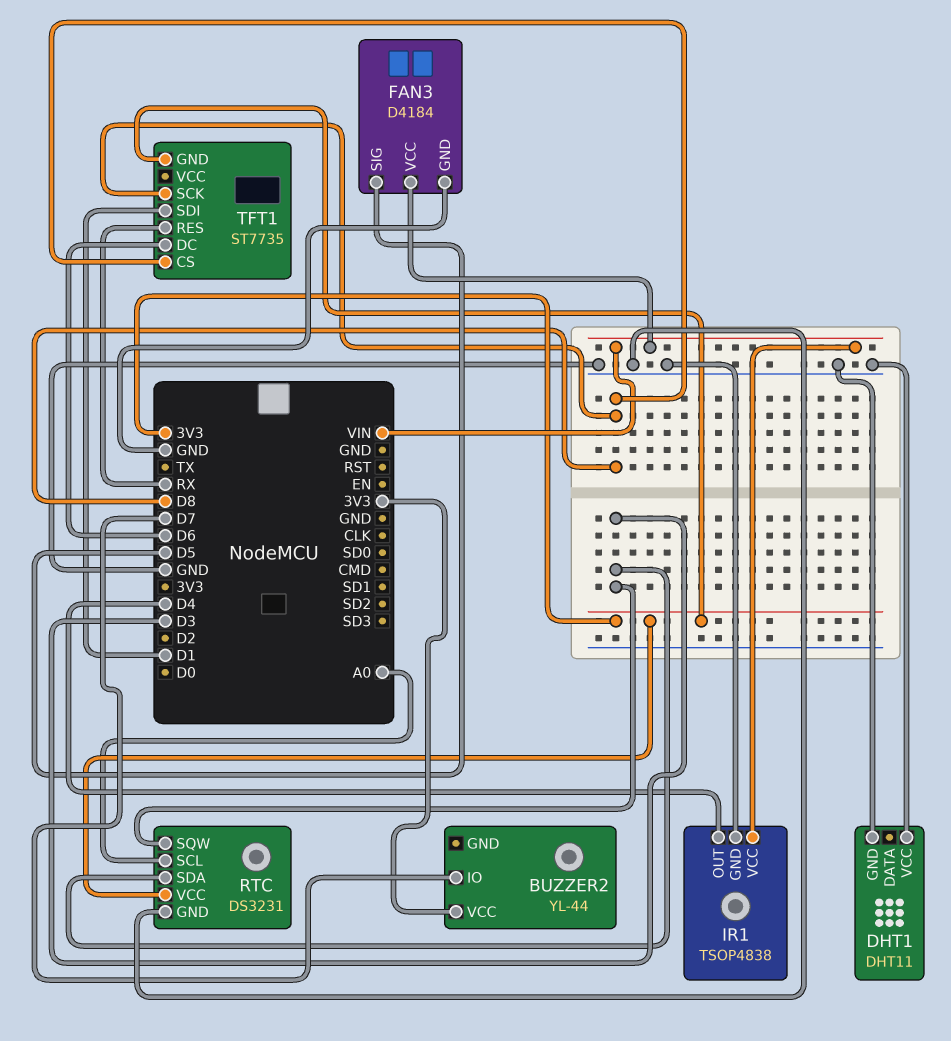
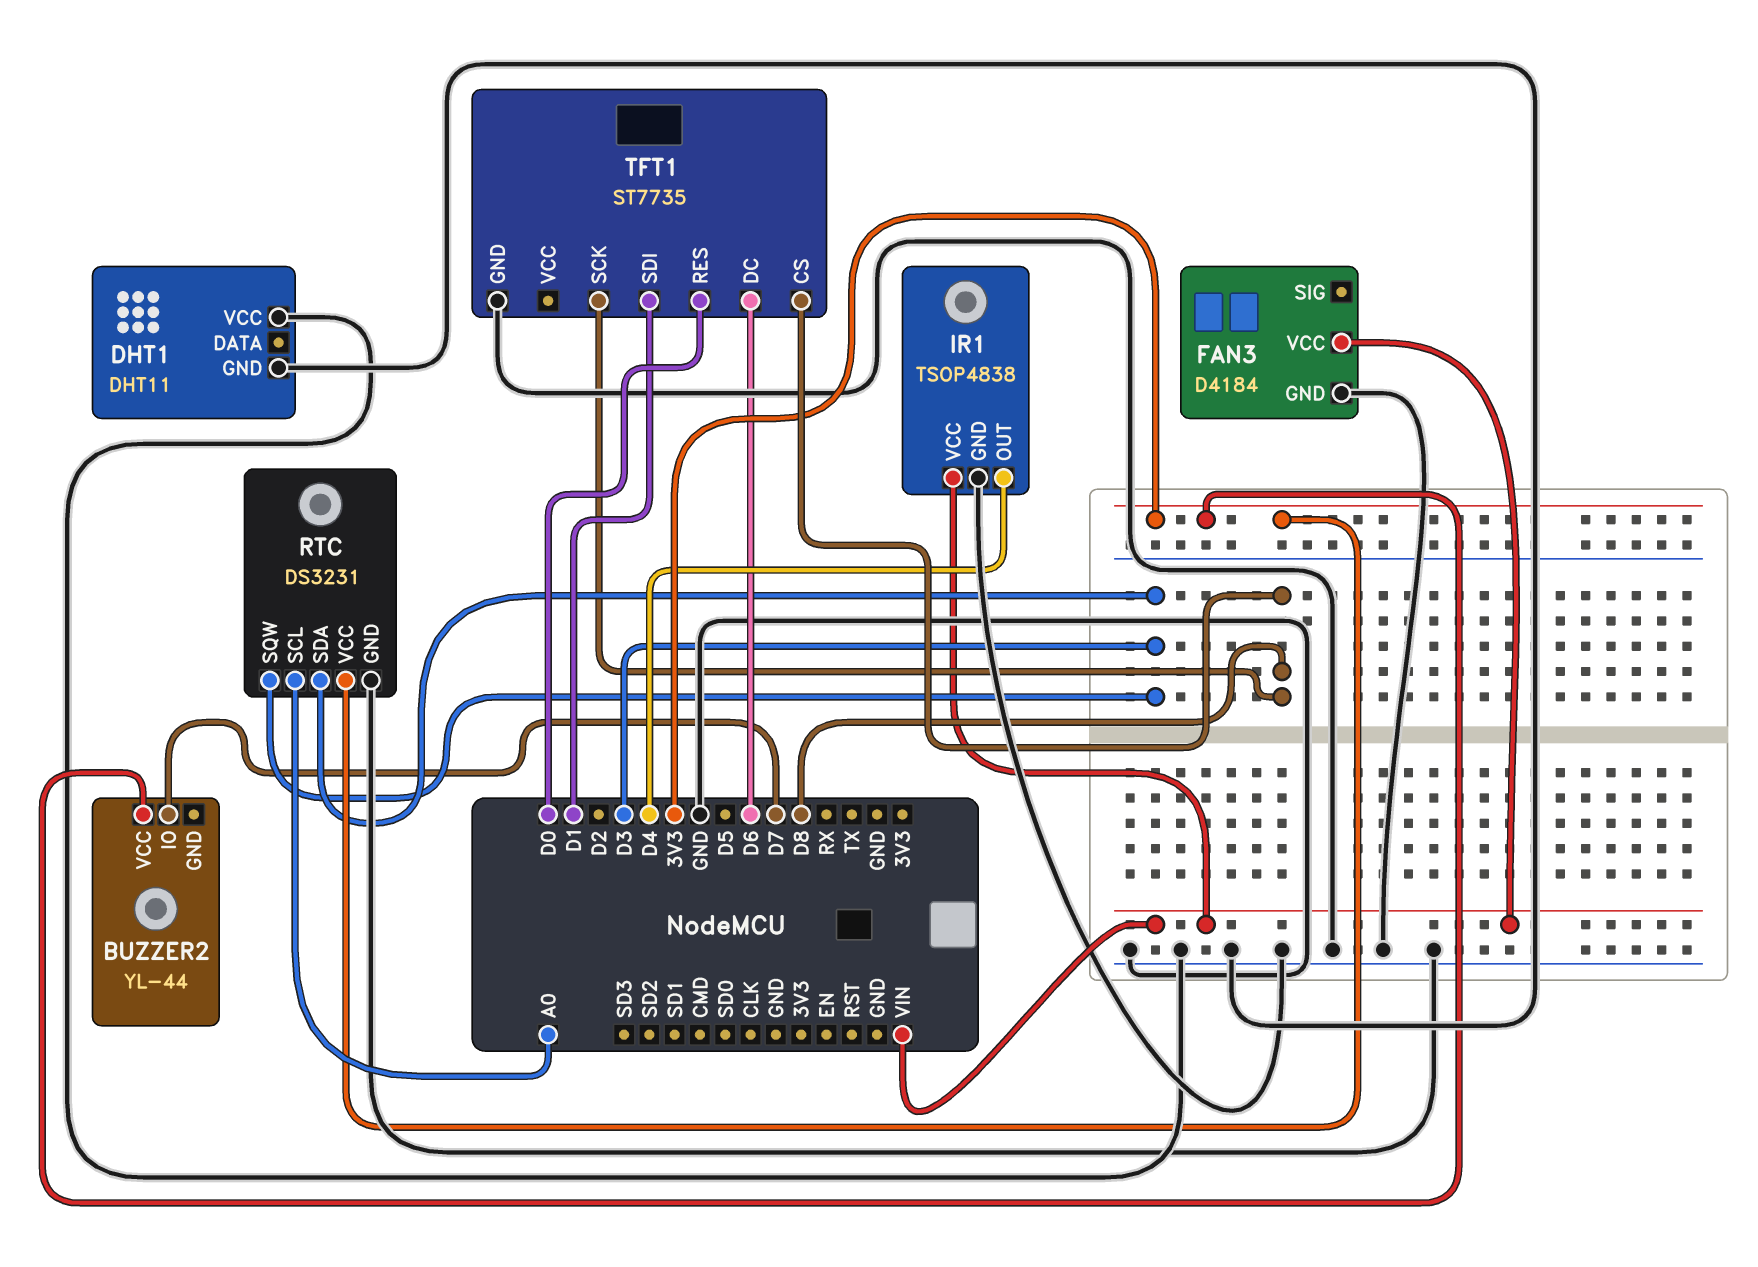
FAN3 pin SIG: D5 -> none
TFT1 pin GND: 3V3 -> GND
TFT1 pin RES: RX -> D0

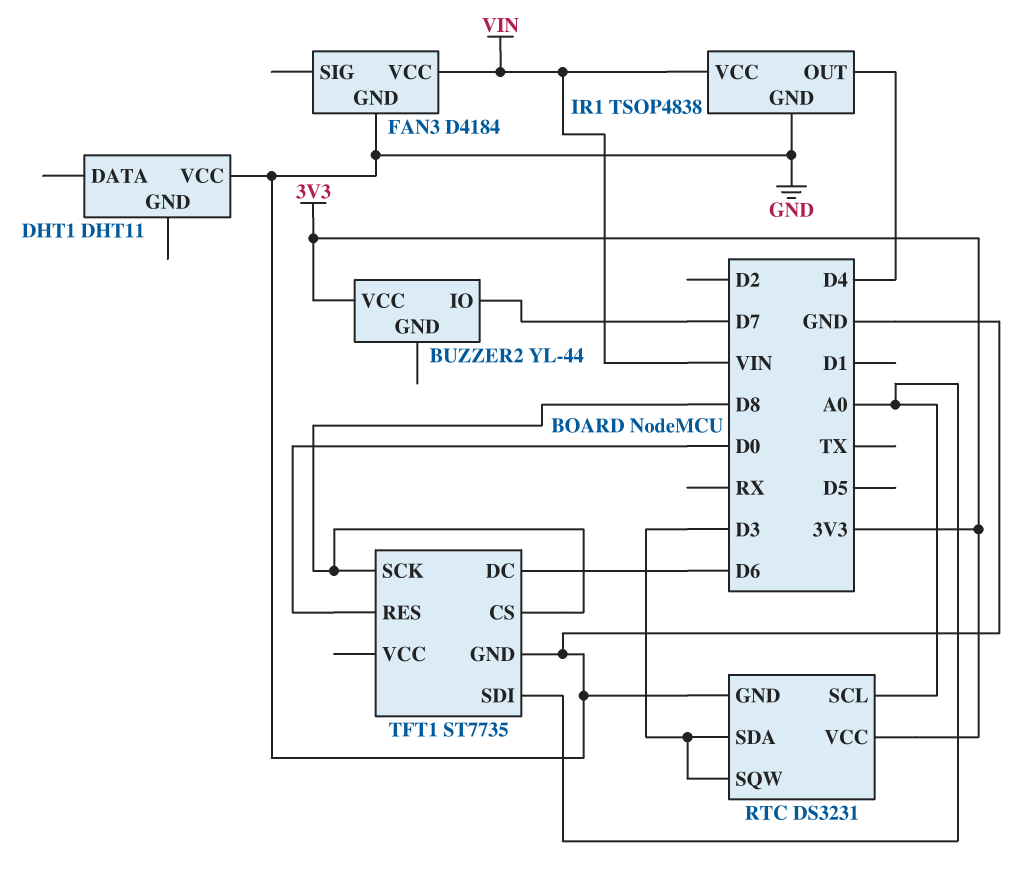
DHT1 pin GND: GND -> none
TFT1 pin SDI: D1 -> A0

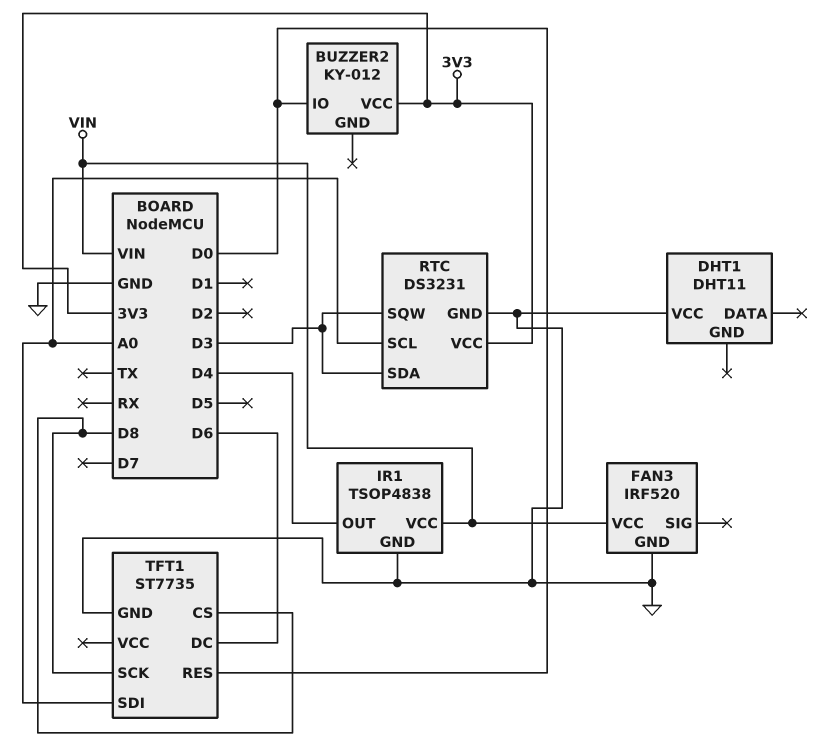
BUZZER2: YL-44 -> KY-012
BUZZER2 pin IO: D7 -> D0
FAN3: D4184 -> IRF520

